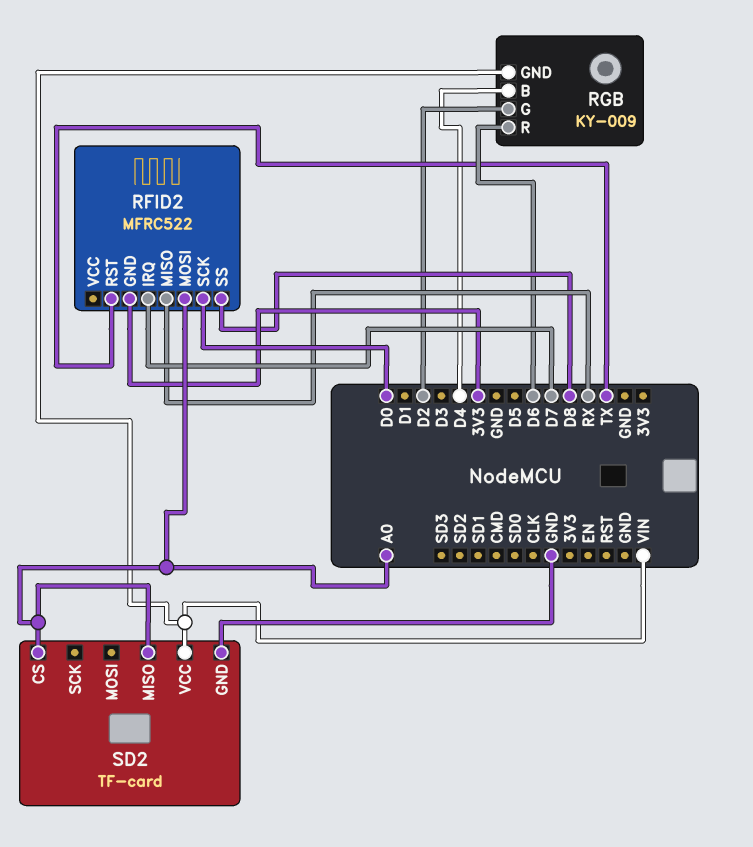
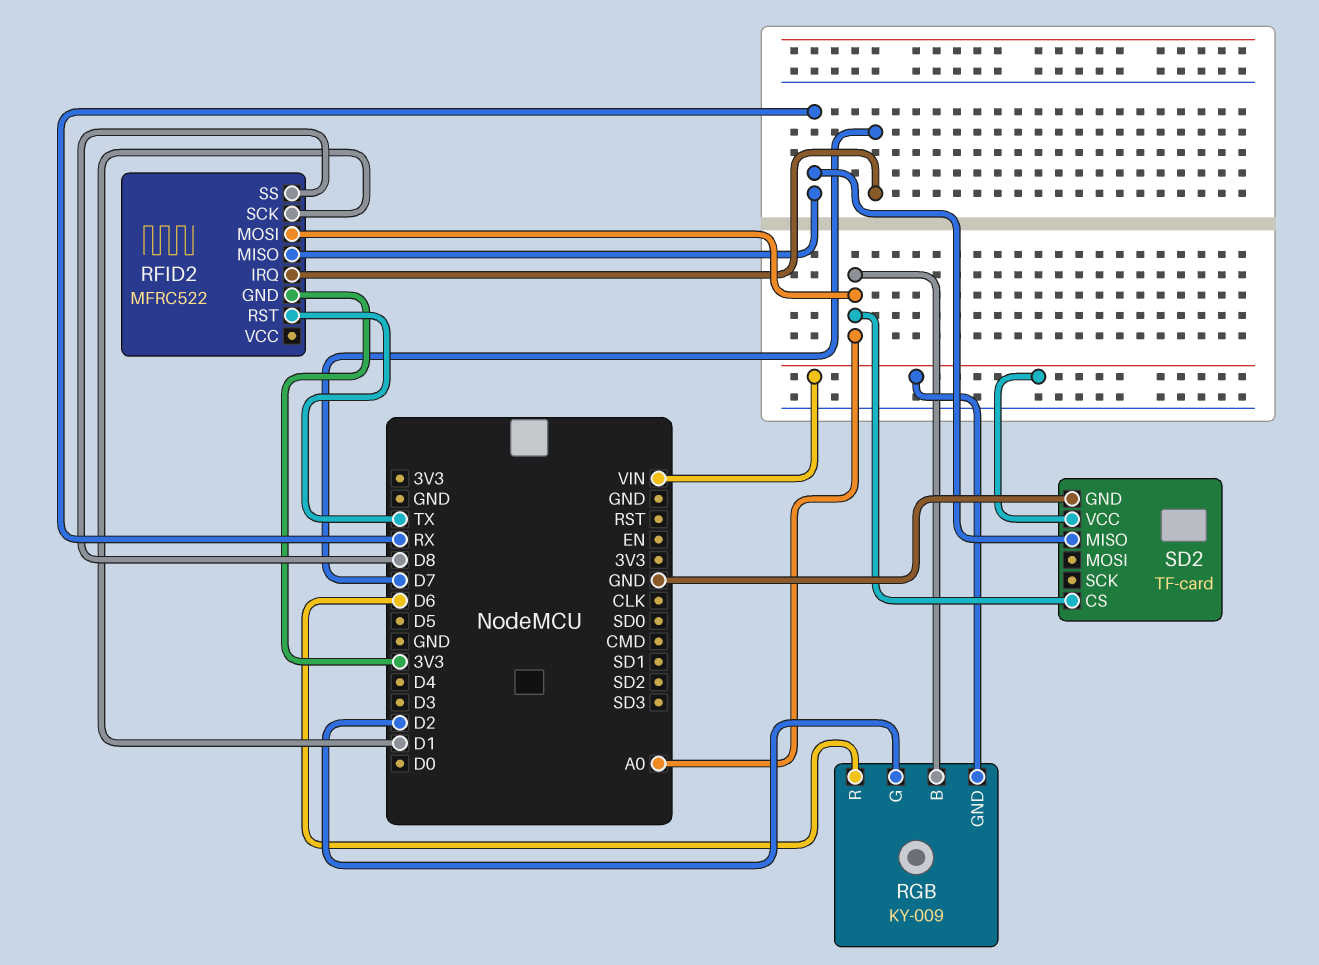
RFID2 pin SCK: D0 -> D1
RGB pin B: D4 -> A0
SD2 pin MISO: A0 -> RX

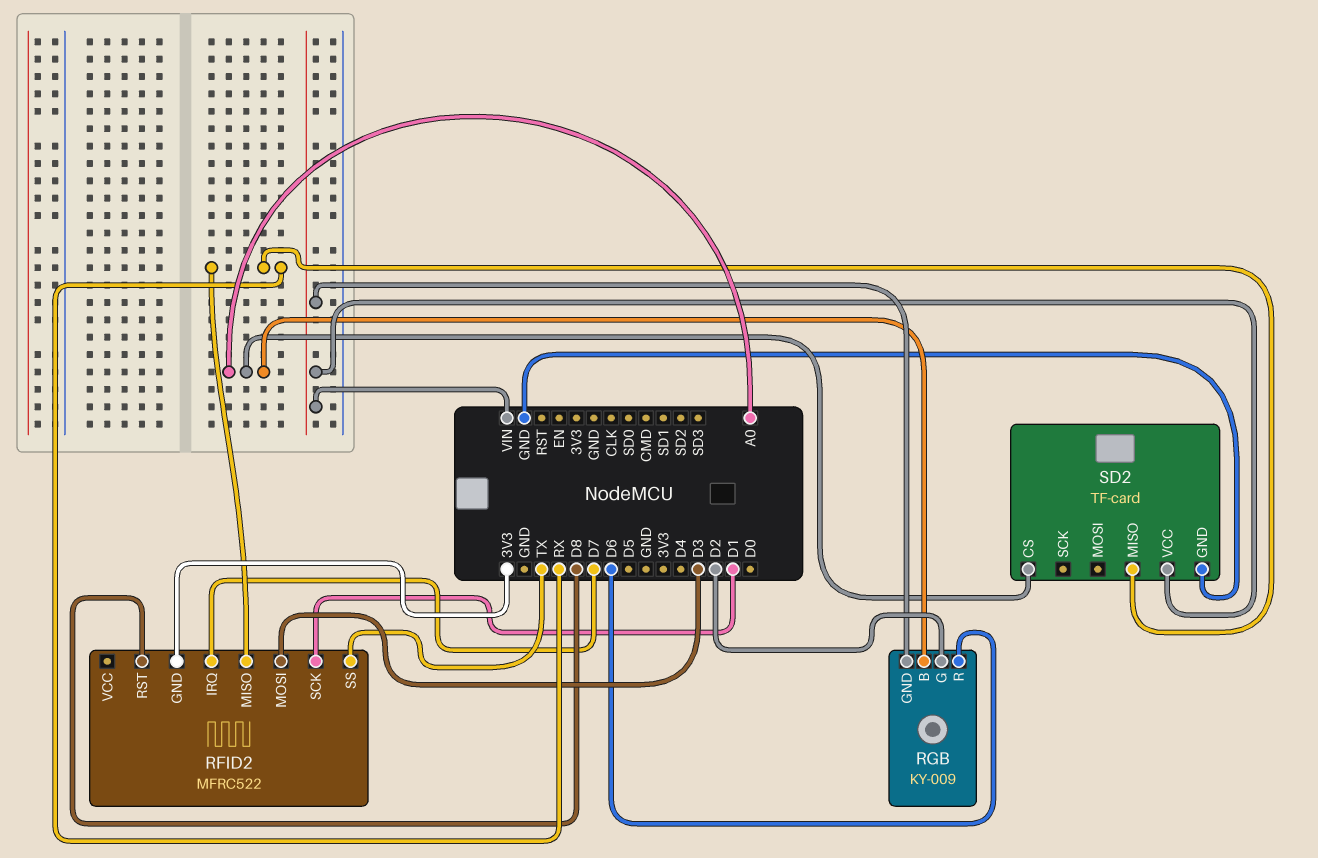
RFID2 pin MOSI: A0 -> D3
RFID2 pin RST: TX -> D8
RFID2 pin SS: D8 -> TX

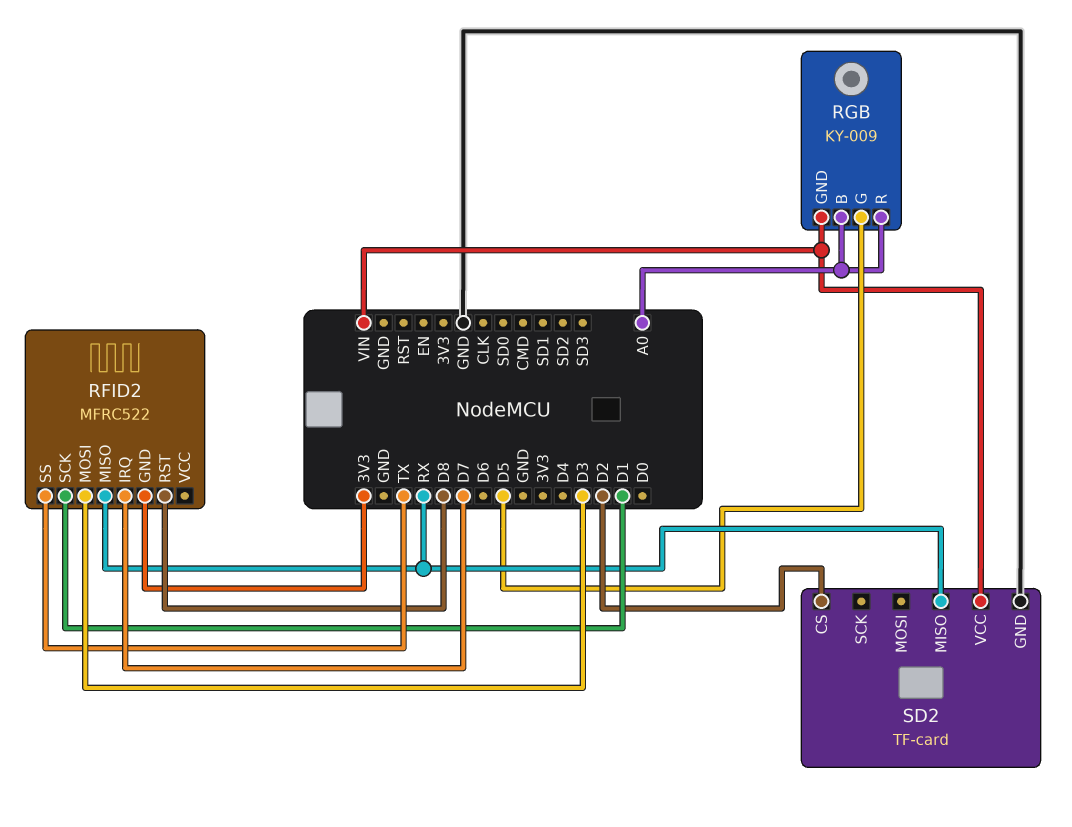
RGB pin G: D2 -> D5
RGB pin R: D6 -> A0
SD2 pin CS: A0 -> D2

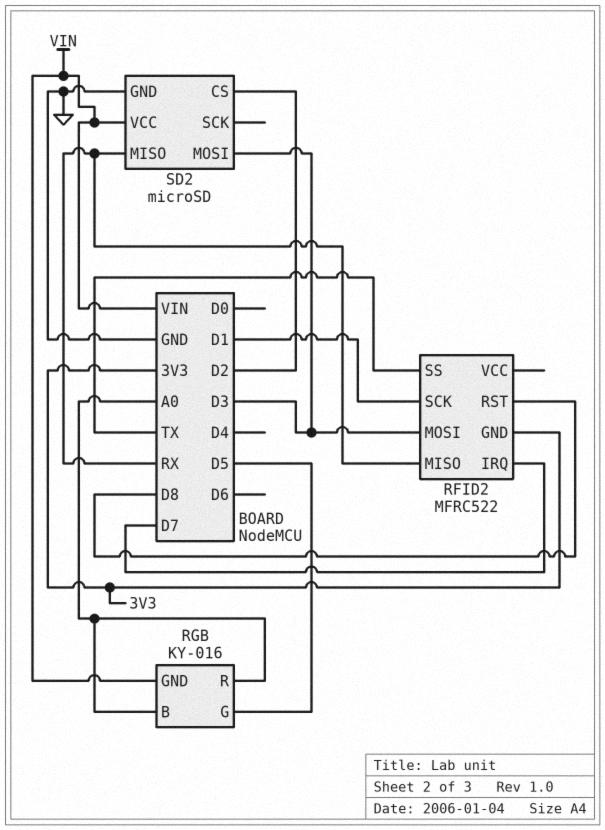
RGB: KY-009 -> KY-016
SD2: TF-card -> microSD
SD2 pin MOSI: none -> D3

